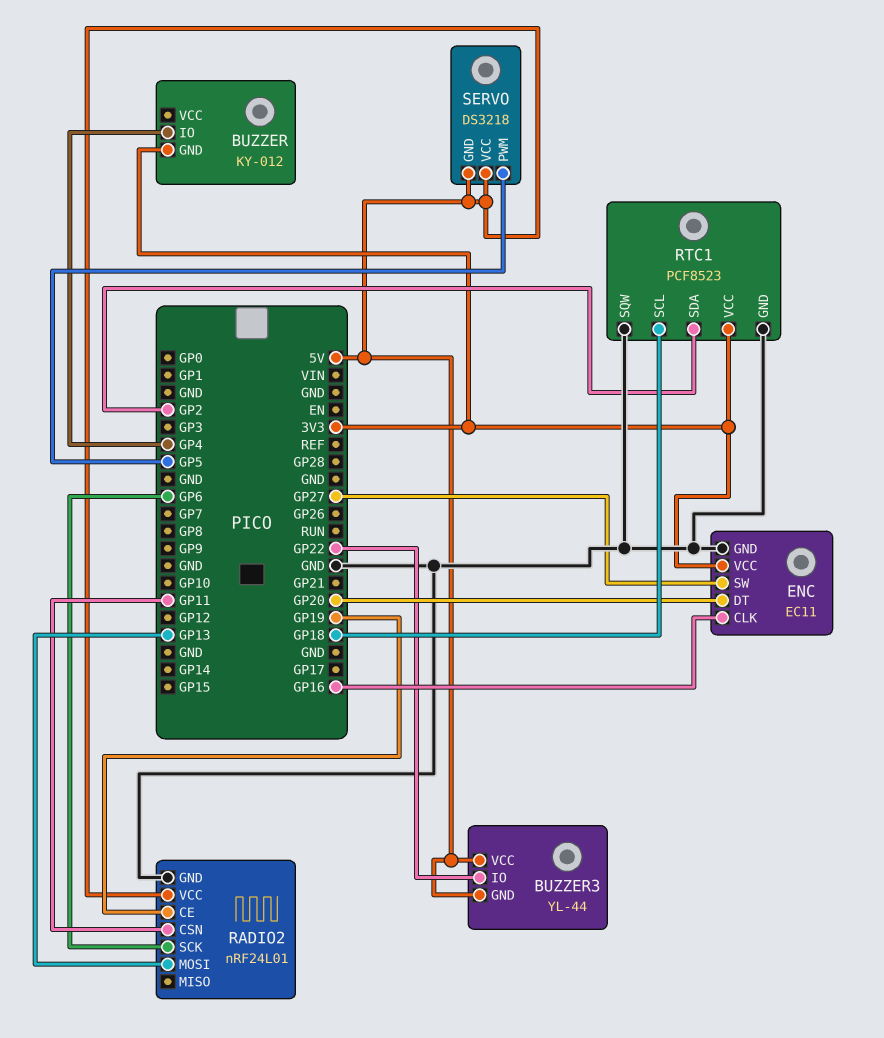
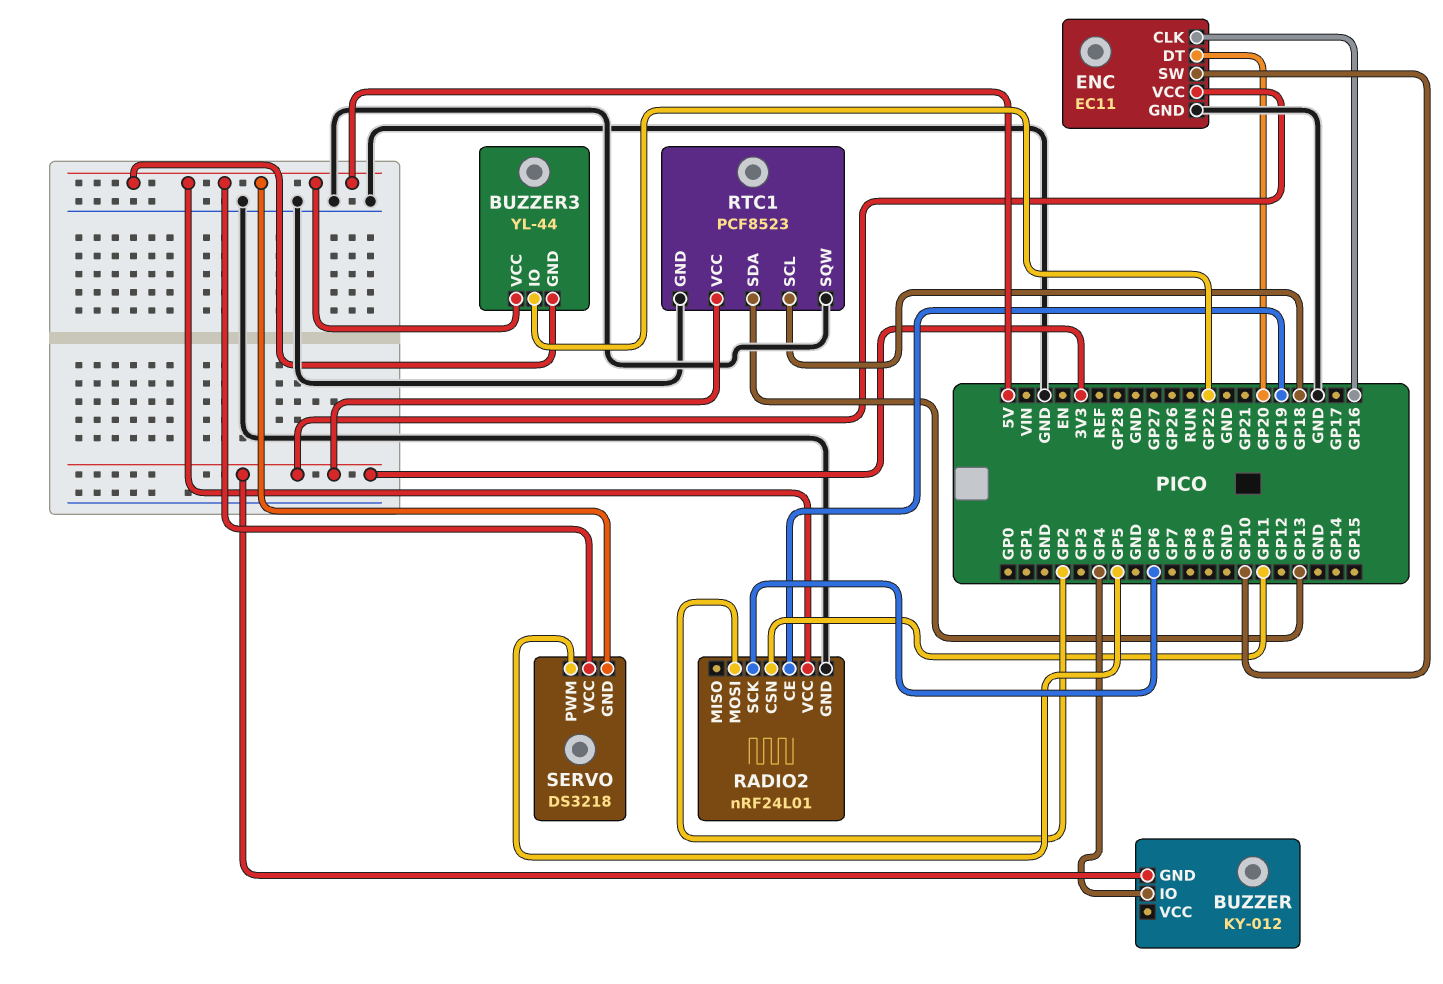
ENC pin SW: GP27 -> GP10
RADIO2 pin MOSI: GP13 -> GP2
RTC1 pin SDA: GP2 -> GP13

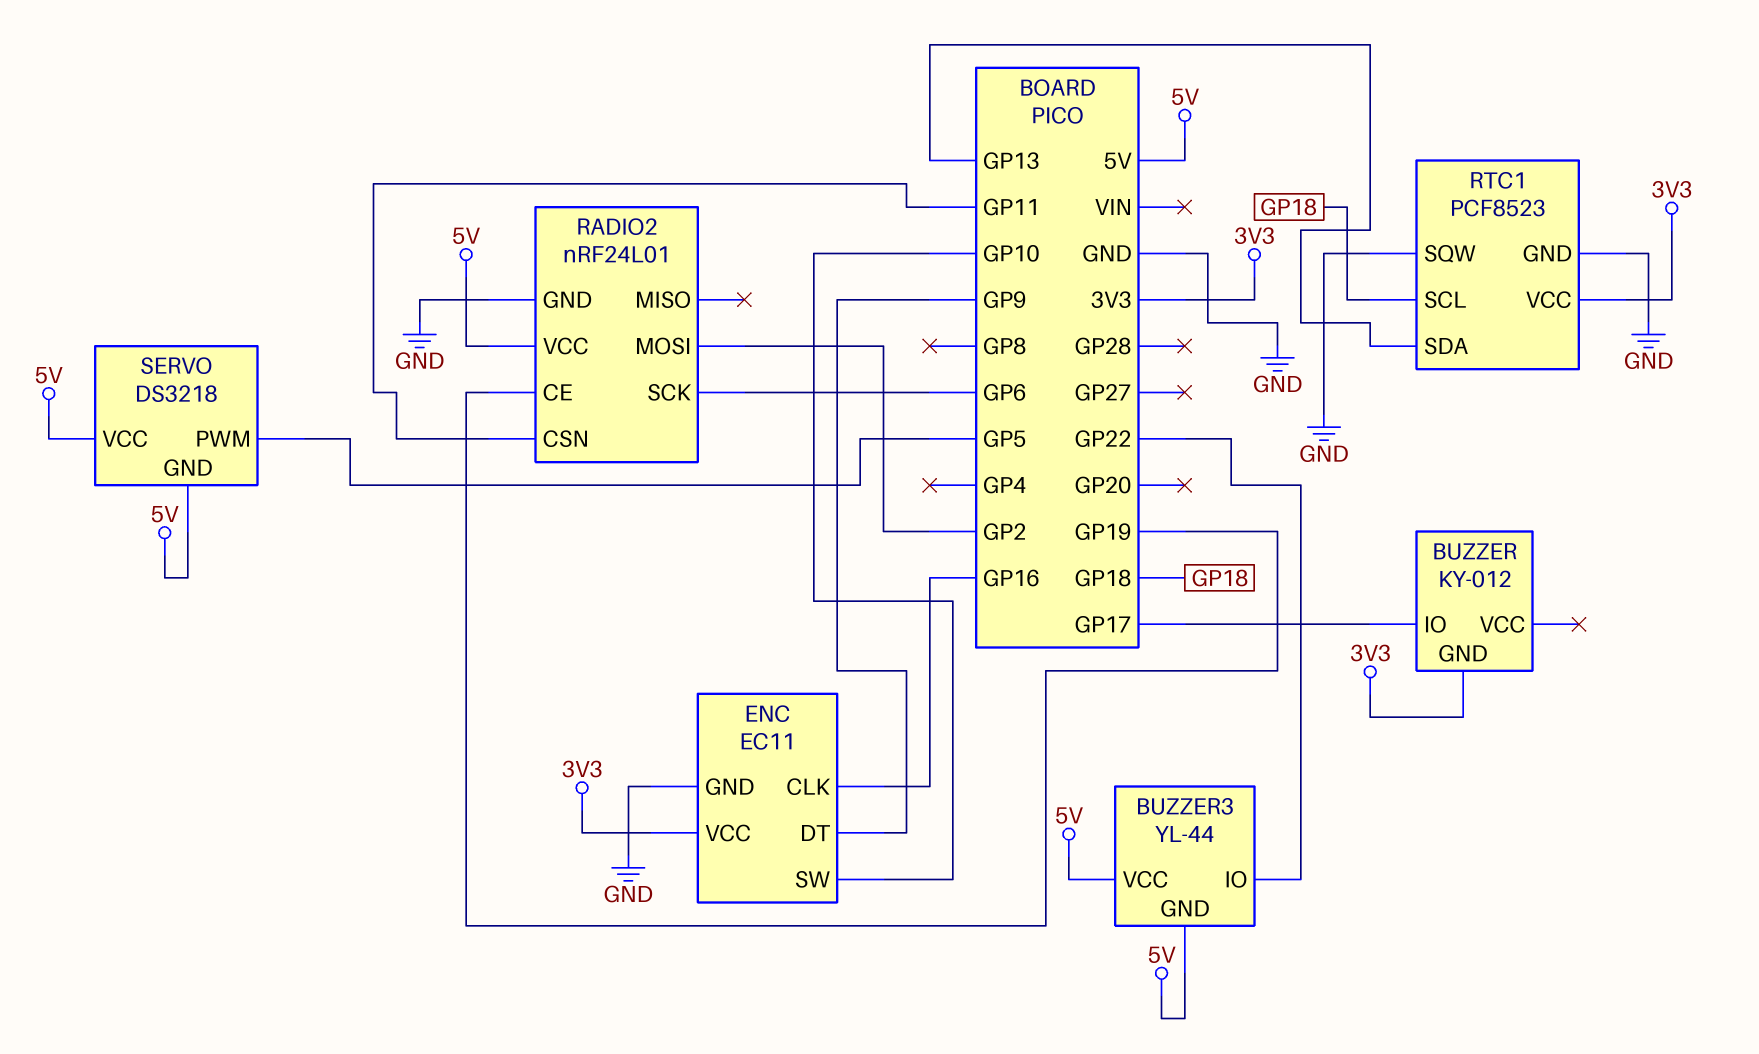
BUZZER pin IO: GP4 -> GP17
ENC pin DT: GP20 -> GP9

